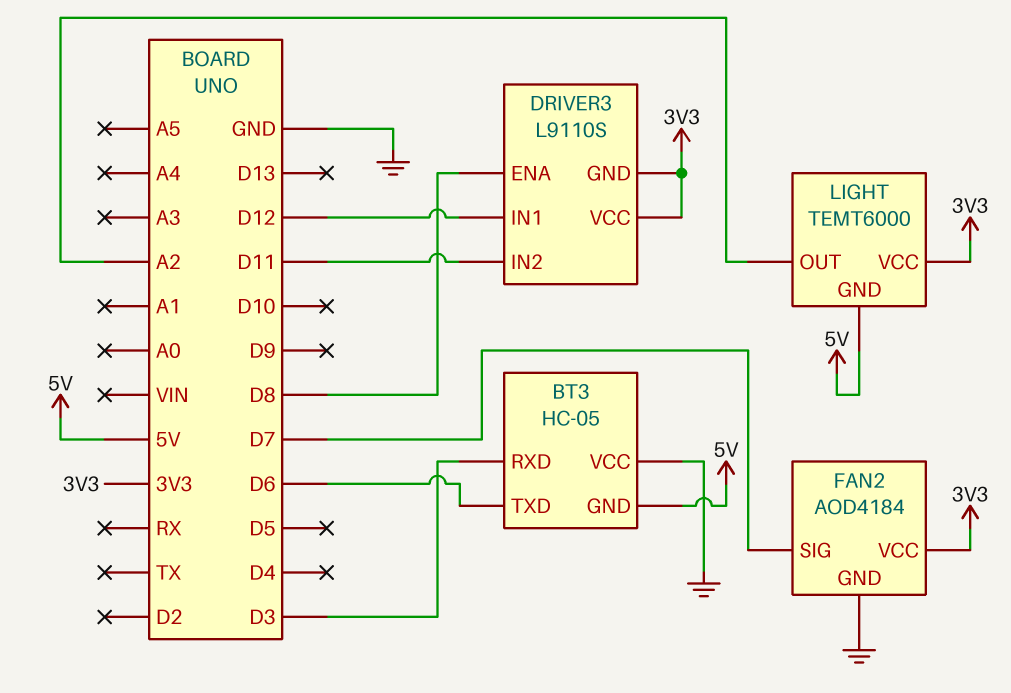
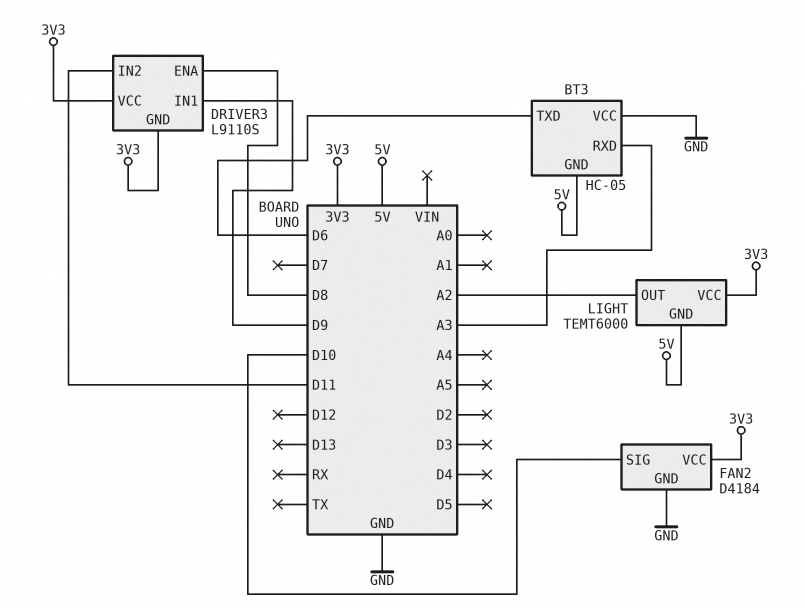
BT3 pin RXD: D3 -> A3
DRIVER3 pin IN1: D12 -> D9
FAN2: AOD4184 -> D4184
FAN2 pin SIG: D7 -> D10

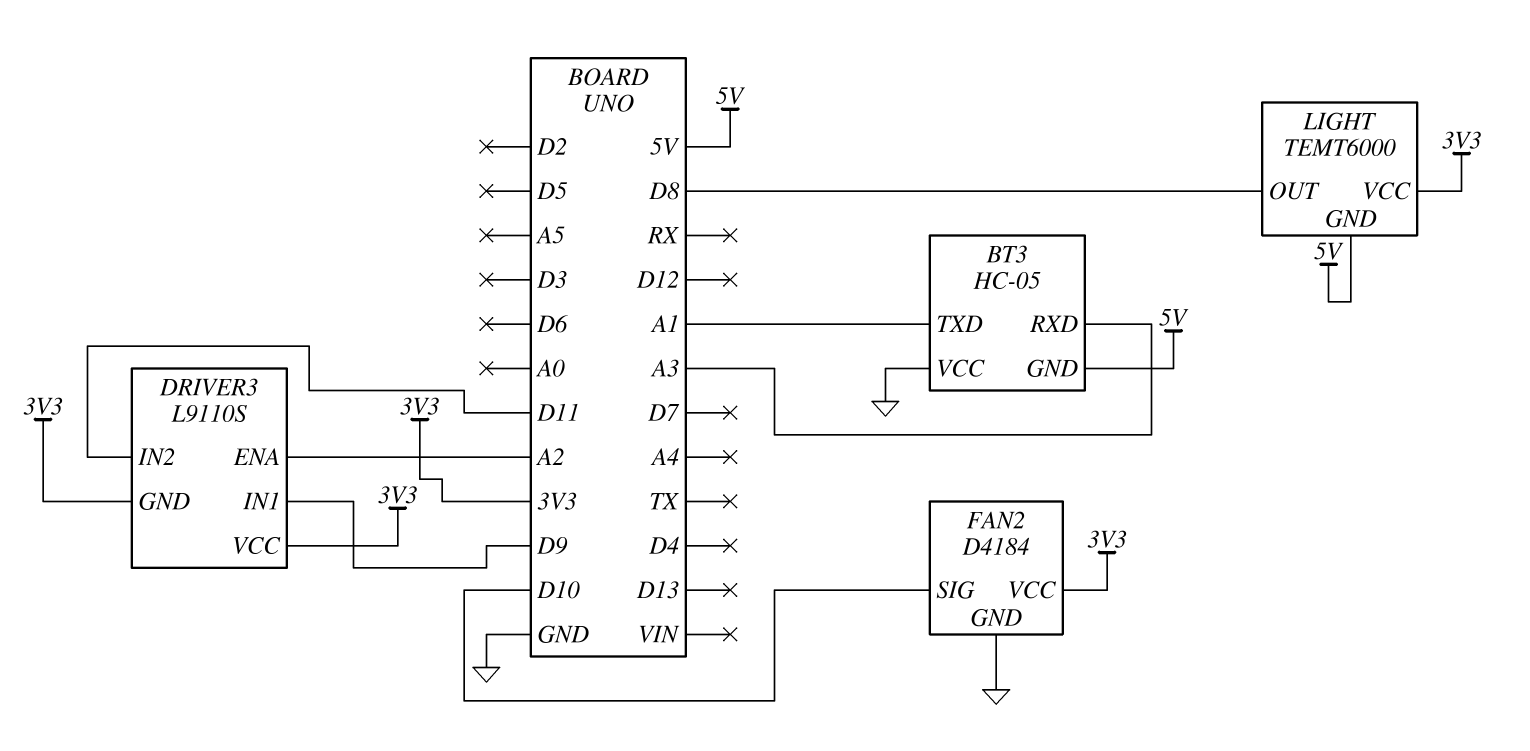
BT3 pin TXD: D6 -> A1
DRIVER3 pin ENA: D8 -> A2
LIGHT pin OUT: A2 -> D8

